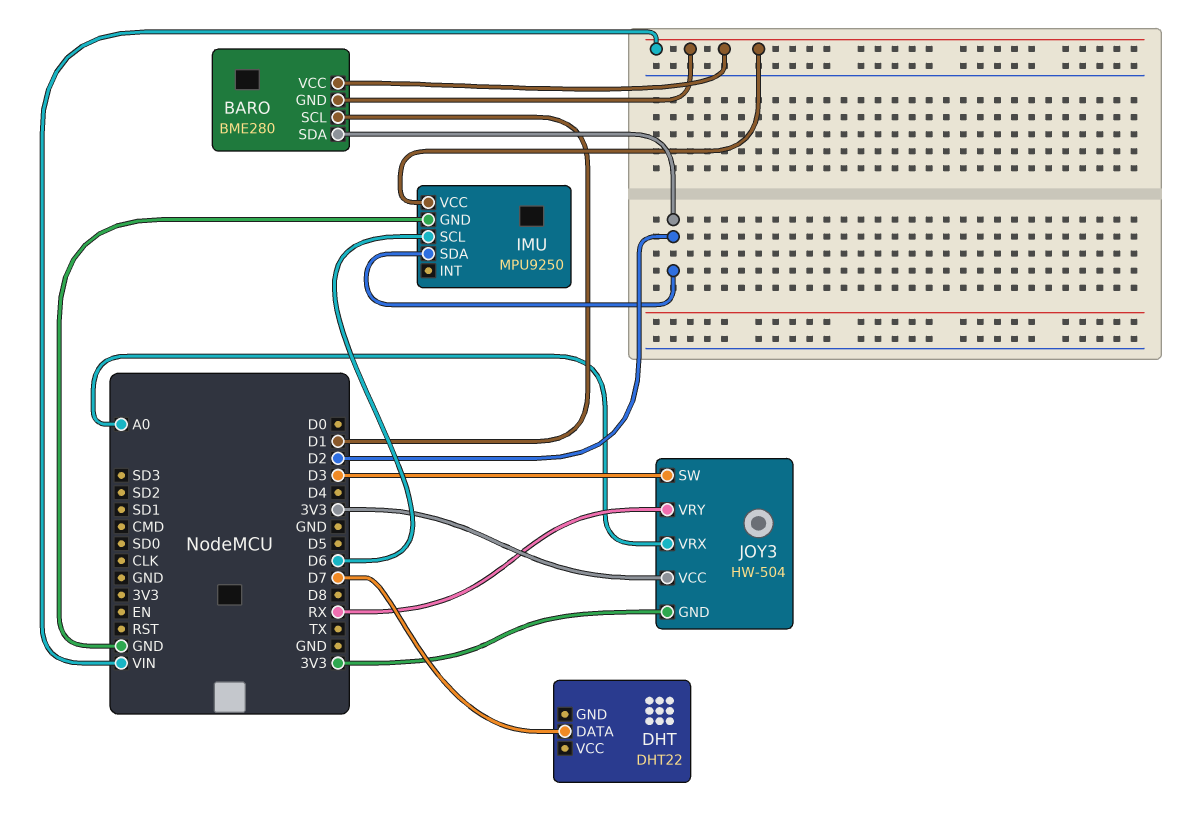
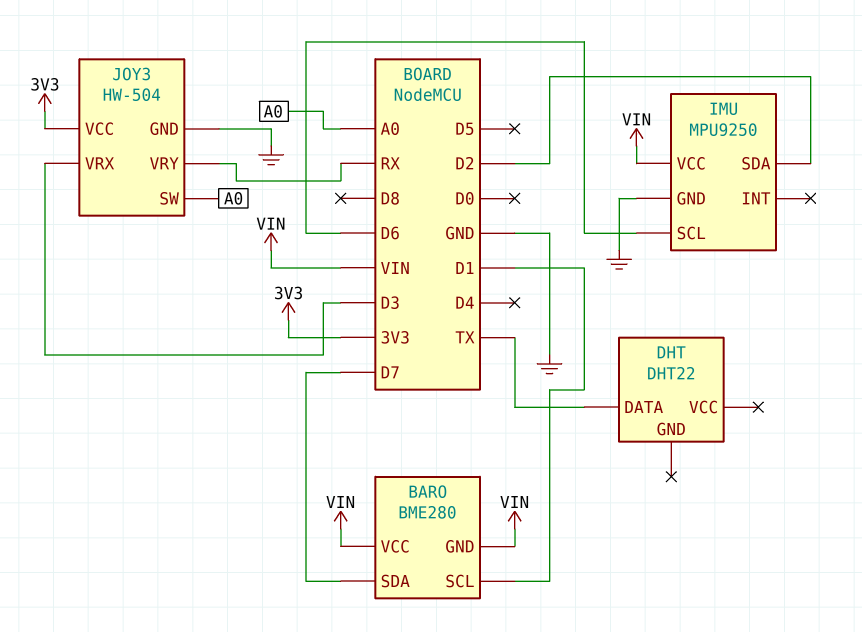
BARO pin SDA: D2 -> D7
DHT pin DATA: D7 -> TX
JOY3 pin GND: 3V3 -> GND
JOY3 pin SW: D3 -> A0
JOY3 pin VRX: A0 -> D3

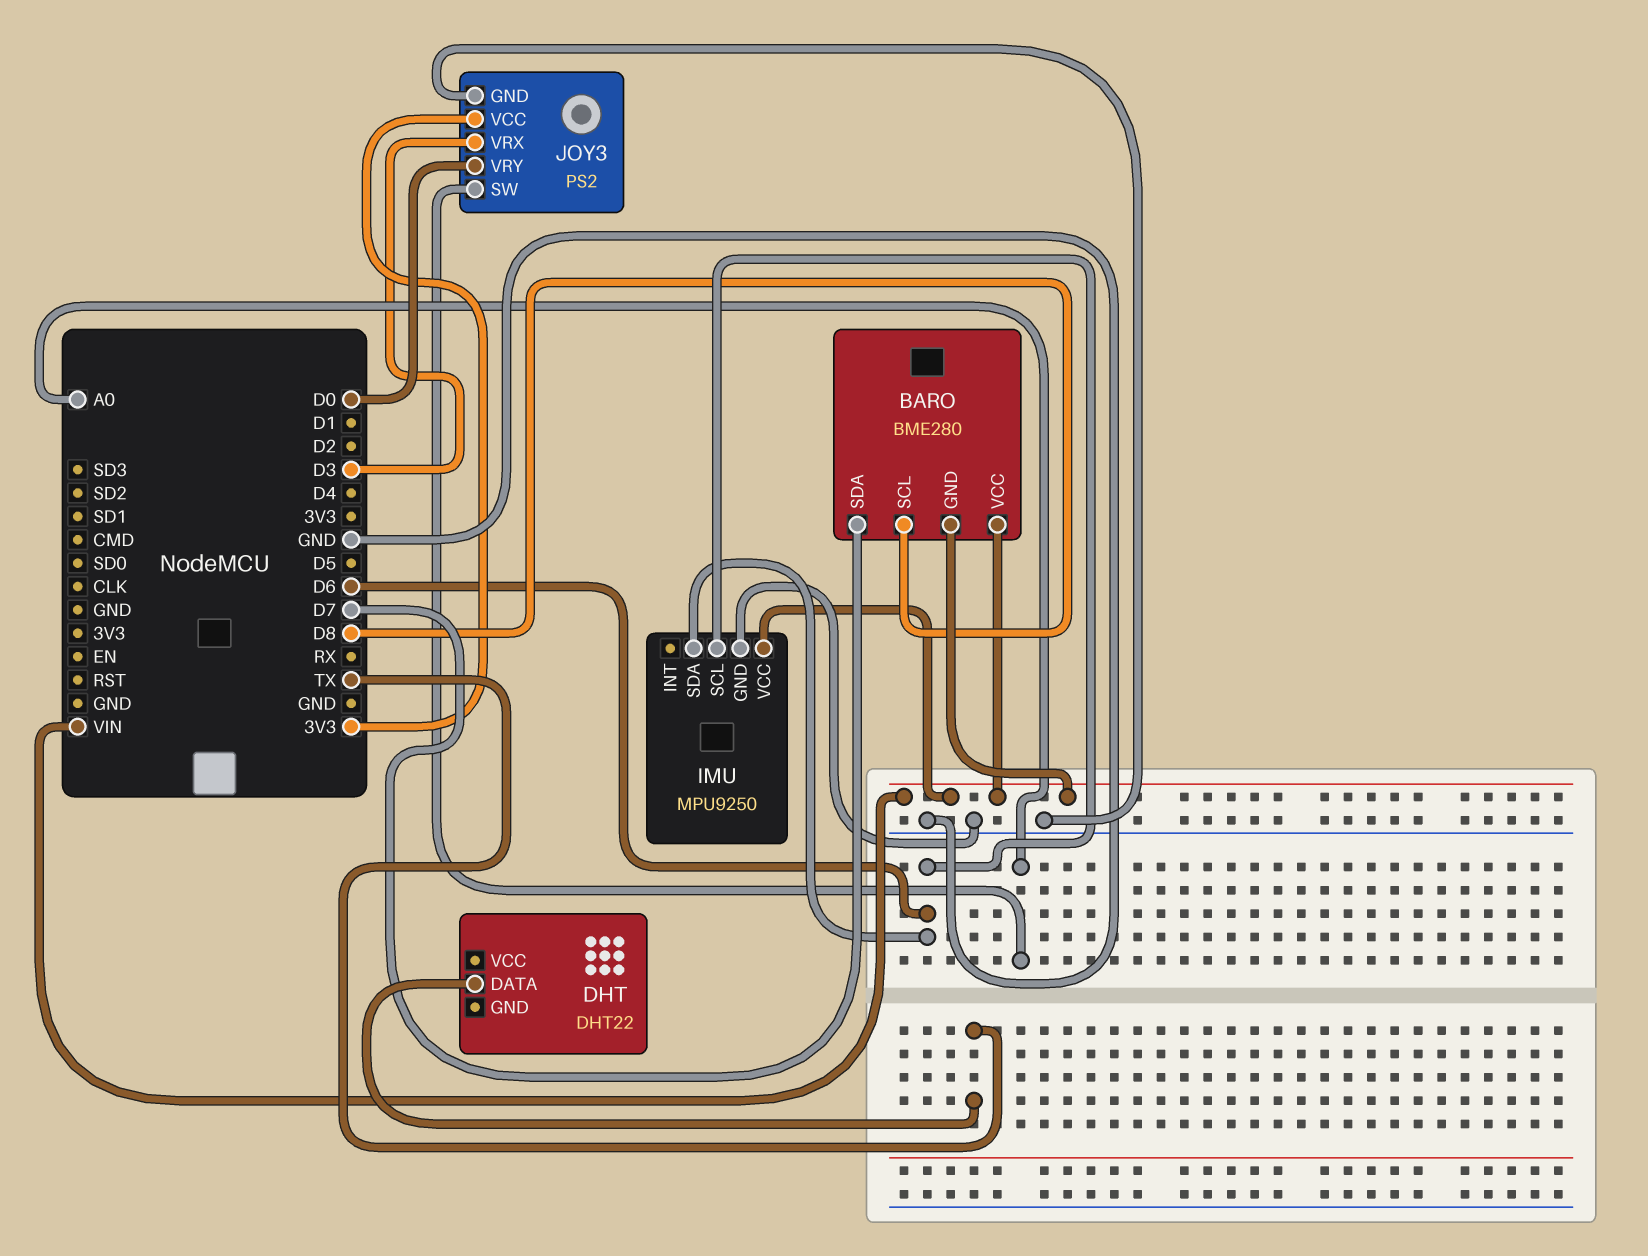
BARO pin SCL: D1 -> D8
IMU pin SDA: D2 -> D6
JOY3: HW-504 -> PS2
JOY3 pin VRY: RX -> D0

